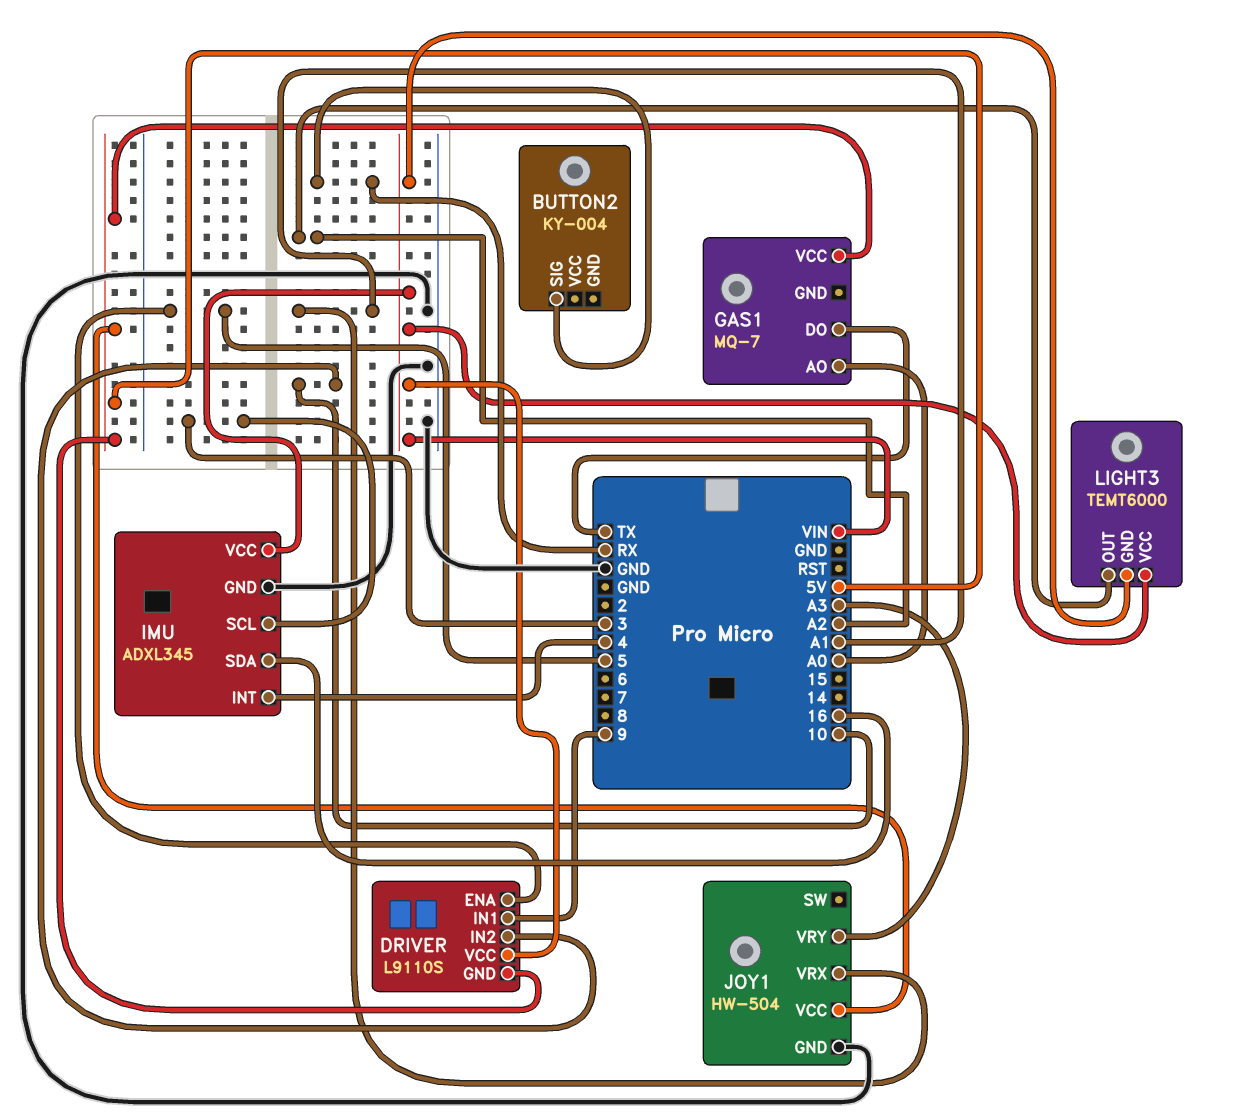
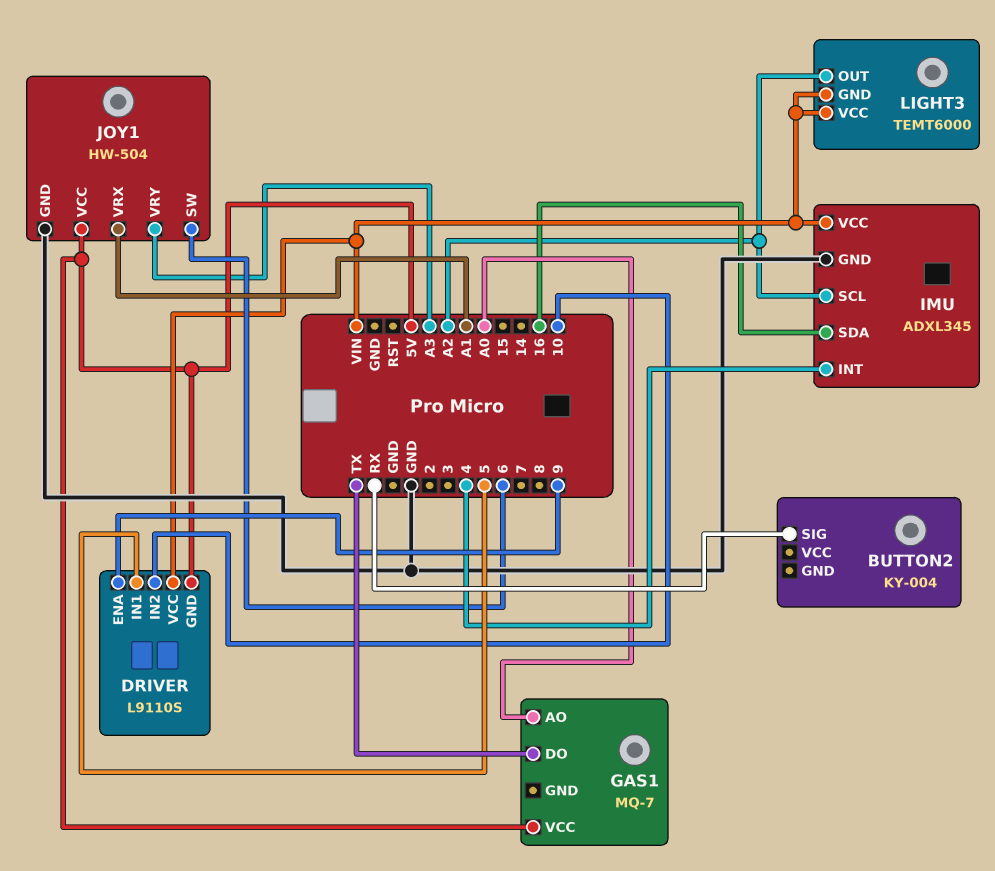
DRIVER pin ENA: 5 -> 9
DRIVER pin IN1: 9 -> 5
IMU pin SCL: 3 -> A2
JOY1 pin SW: none -> 6

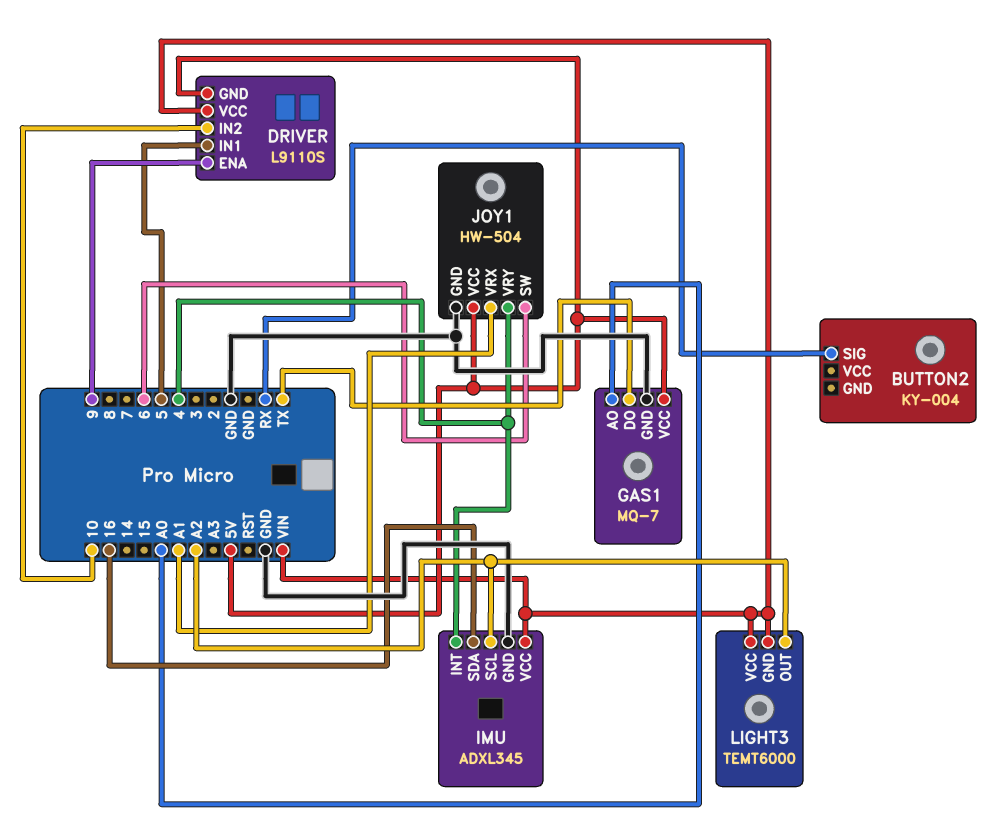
GAS1 pin GND: none -> GND
JOY1 pin VRY: A3 -> 4

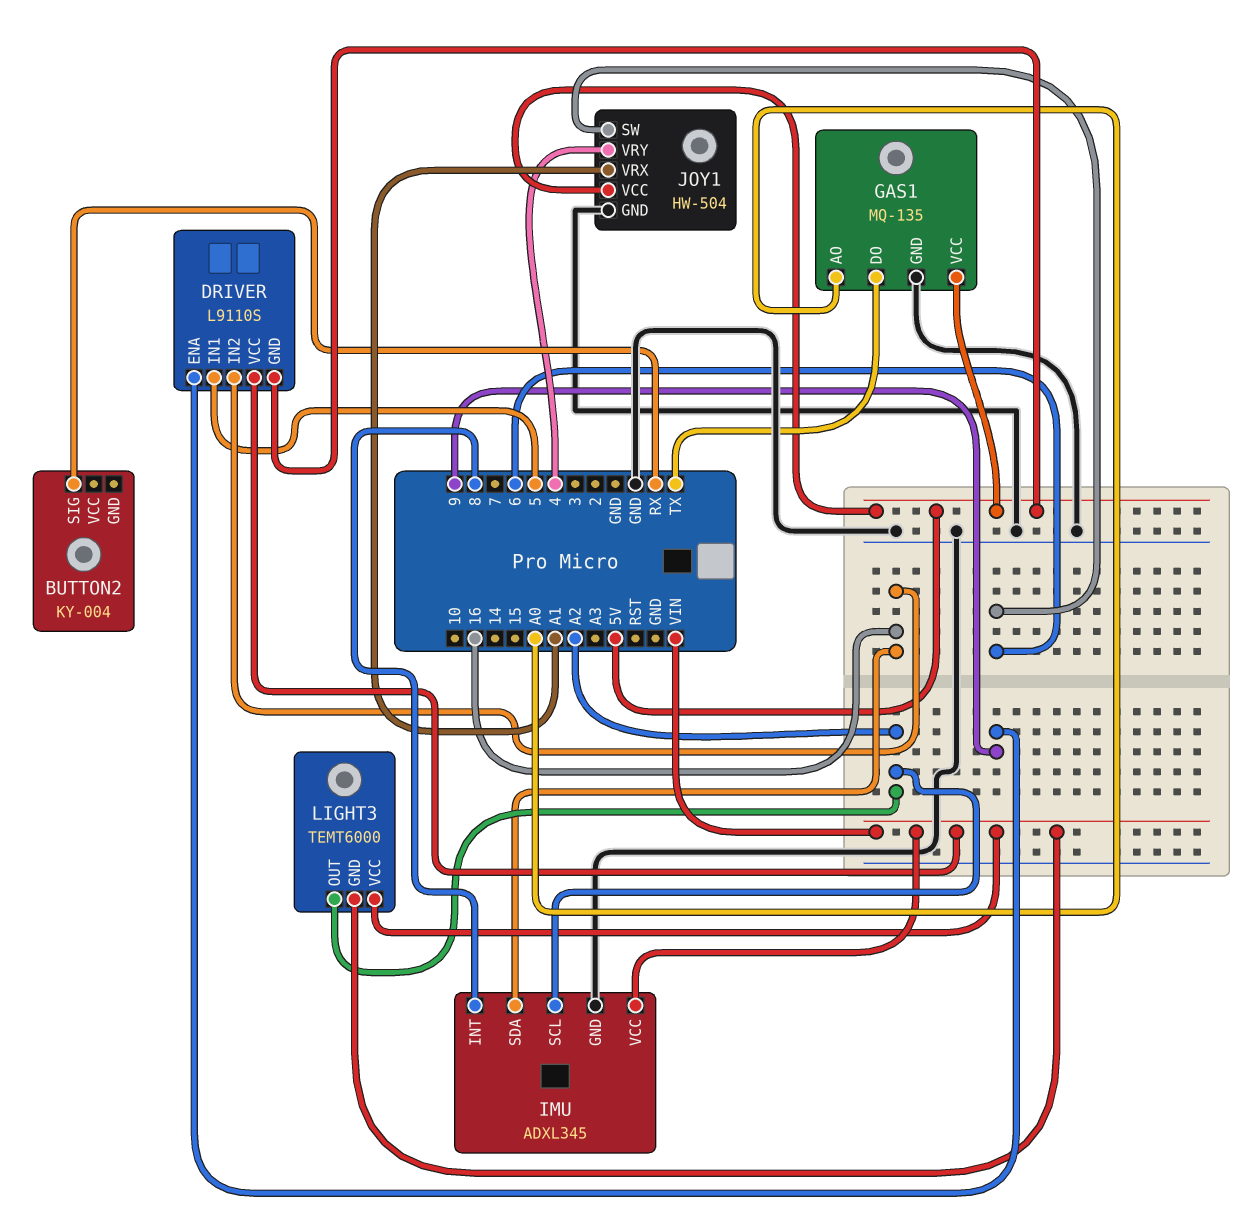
DRIVER pin IN2: 10 -> 16
GAS1: MQ-7 -> MQ-135
IMU pin INT: 4 -> 8

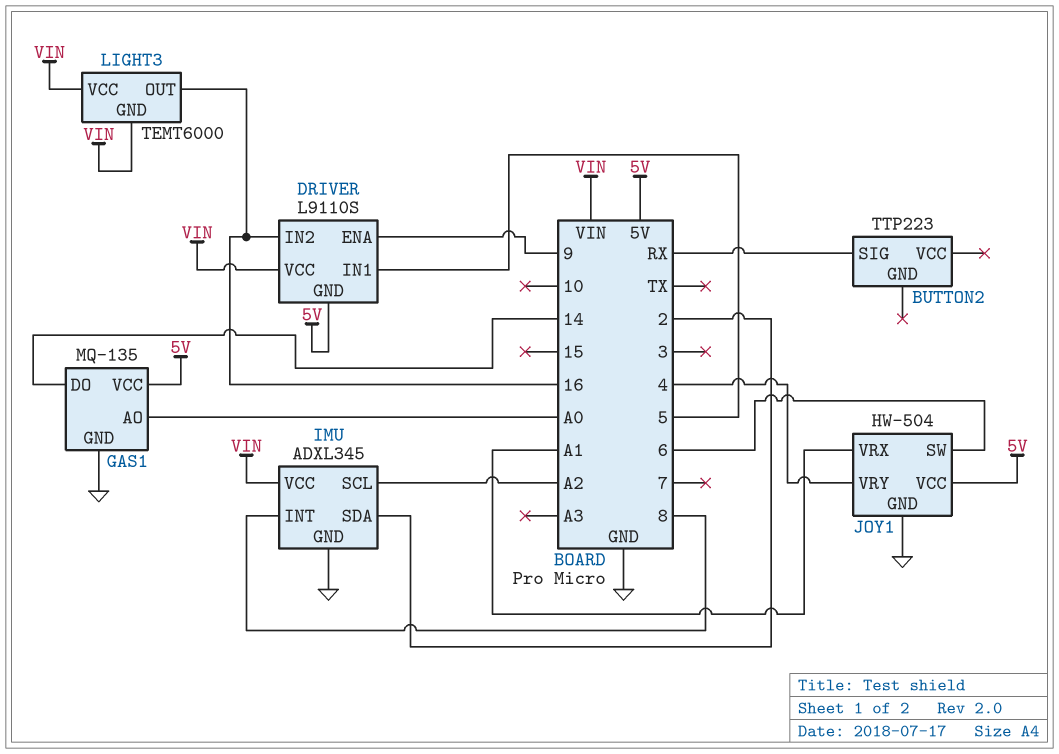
BUTTON2: KY-004 -> TTP223
GAS1 pin DO: TX -> 14
IMU pin SDA: 16 -> 2
LIGHT3 pin OUT: A2 -> 16

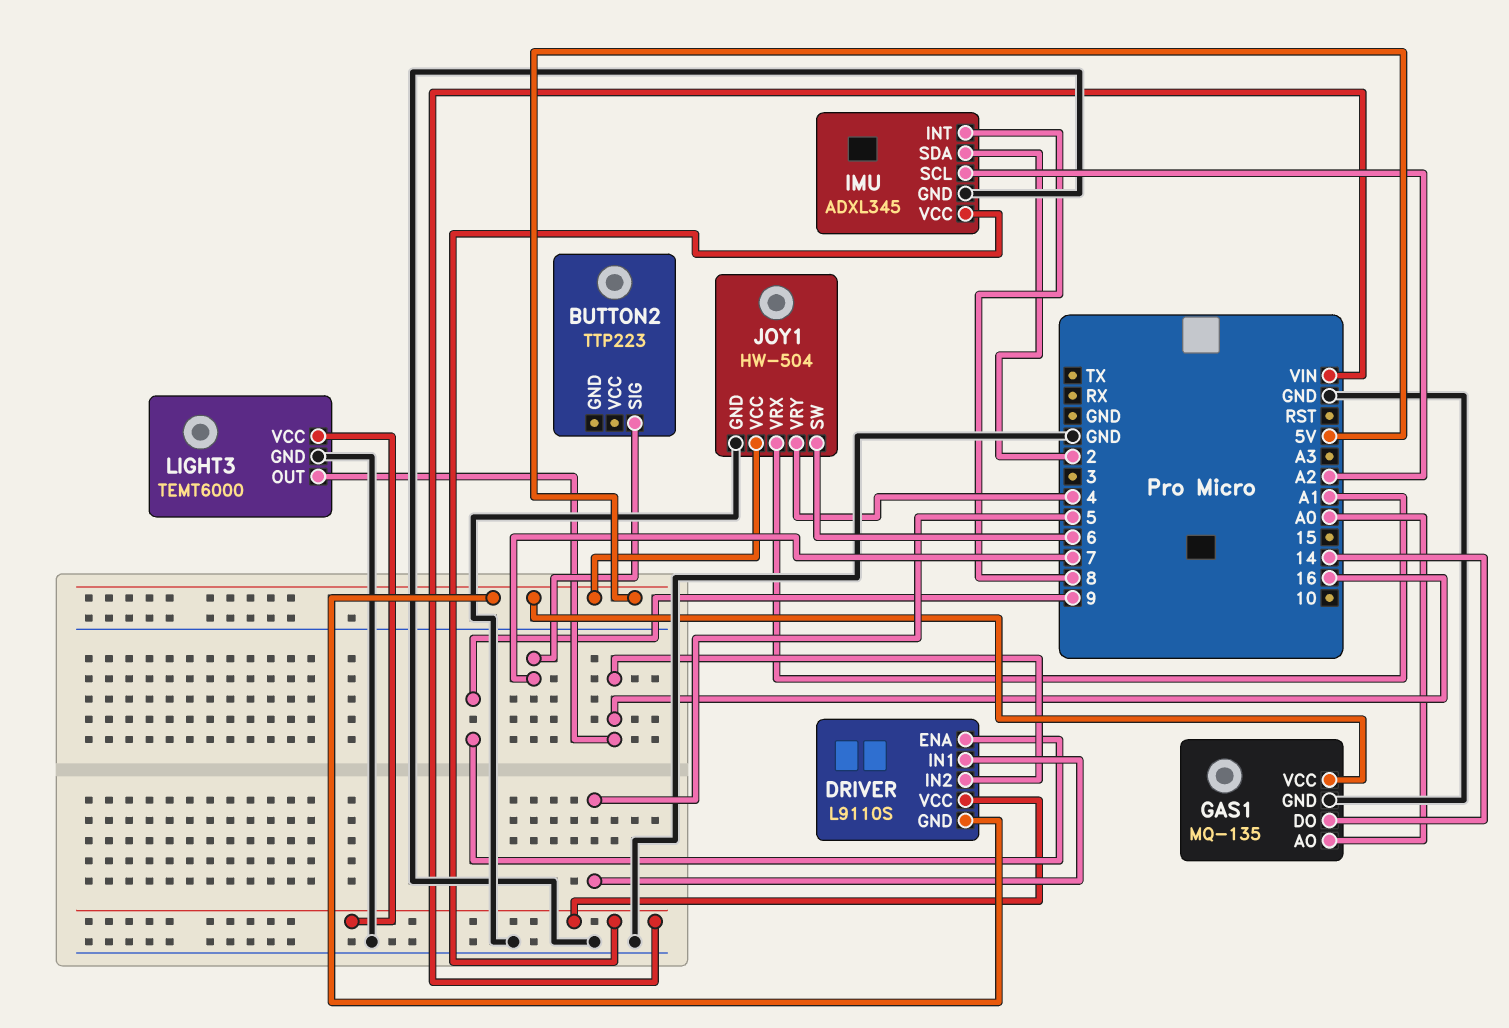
BUTTON2 pin SIG: RX -> 7
LIGHT3 pin GND: VIN -> GND

